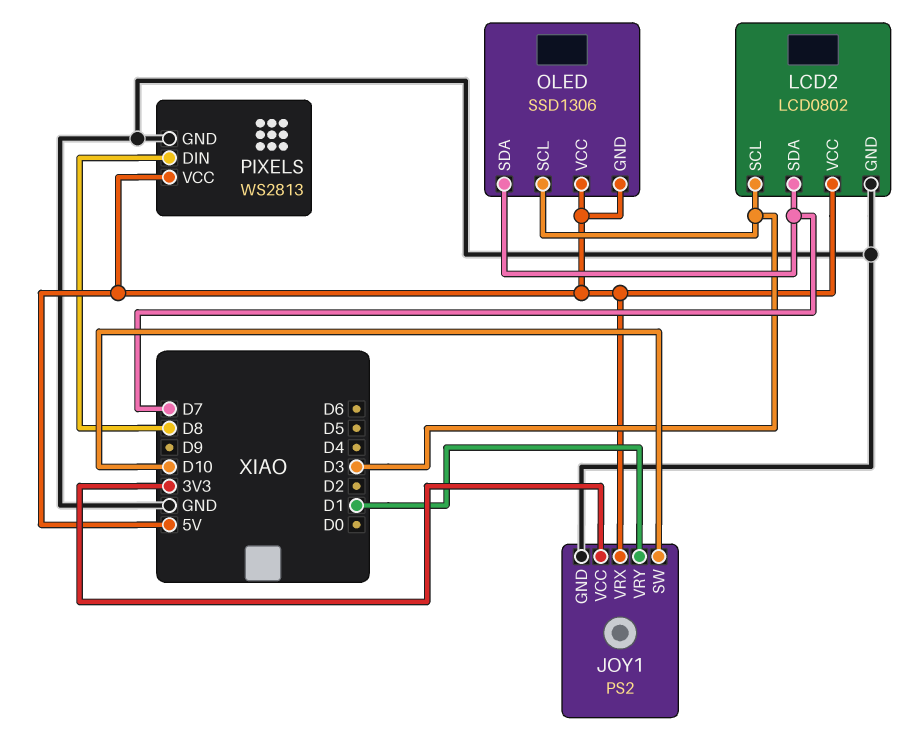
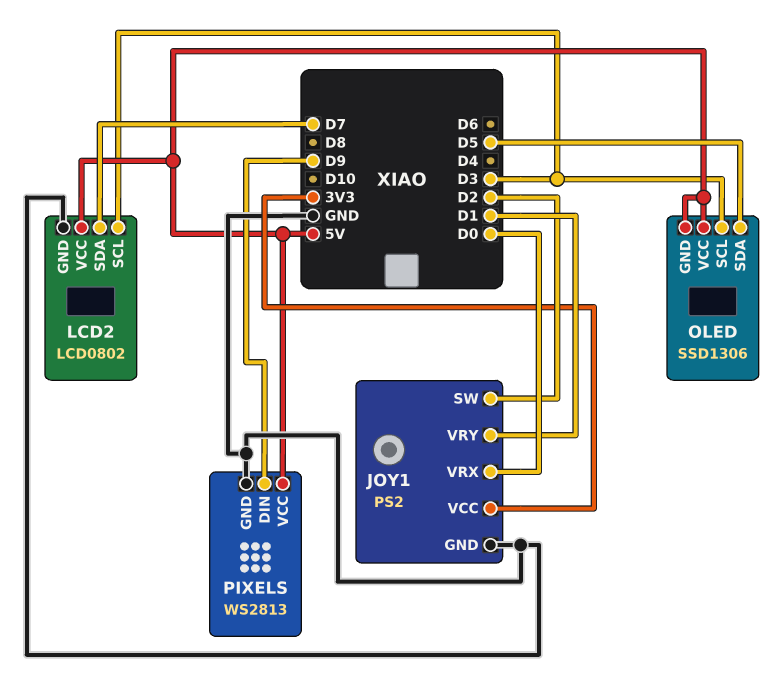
JOY1 pin SW: D10 -> D2
JOY1 pin VRX: 5V -> D0
OLED pin SDA: D7 -> D5
PIXELS pin DIN: D8 -> D9

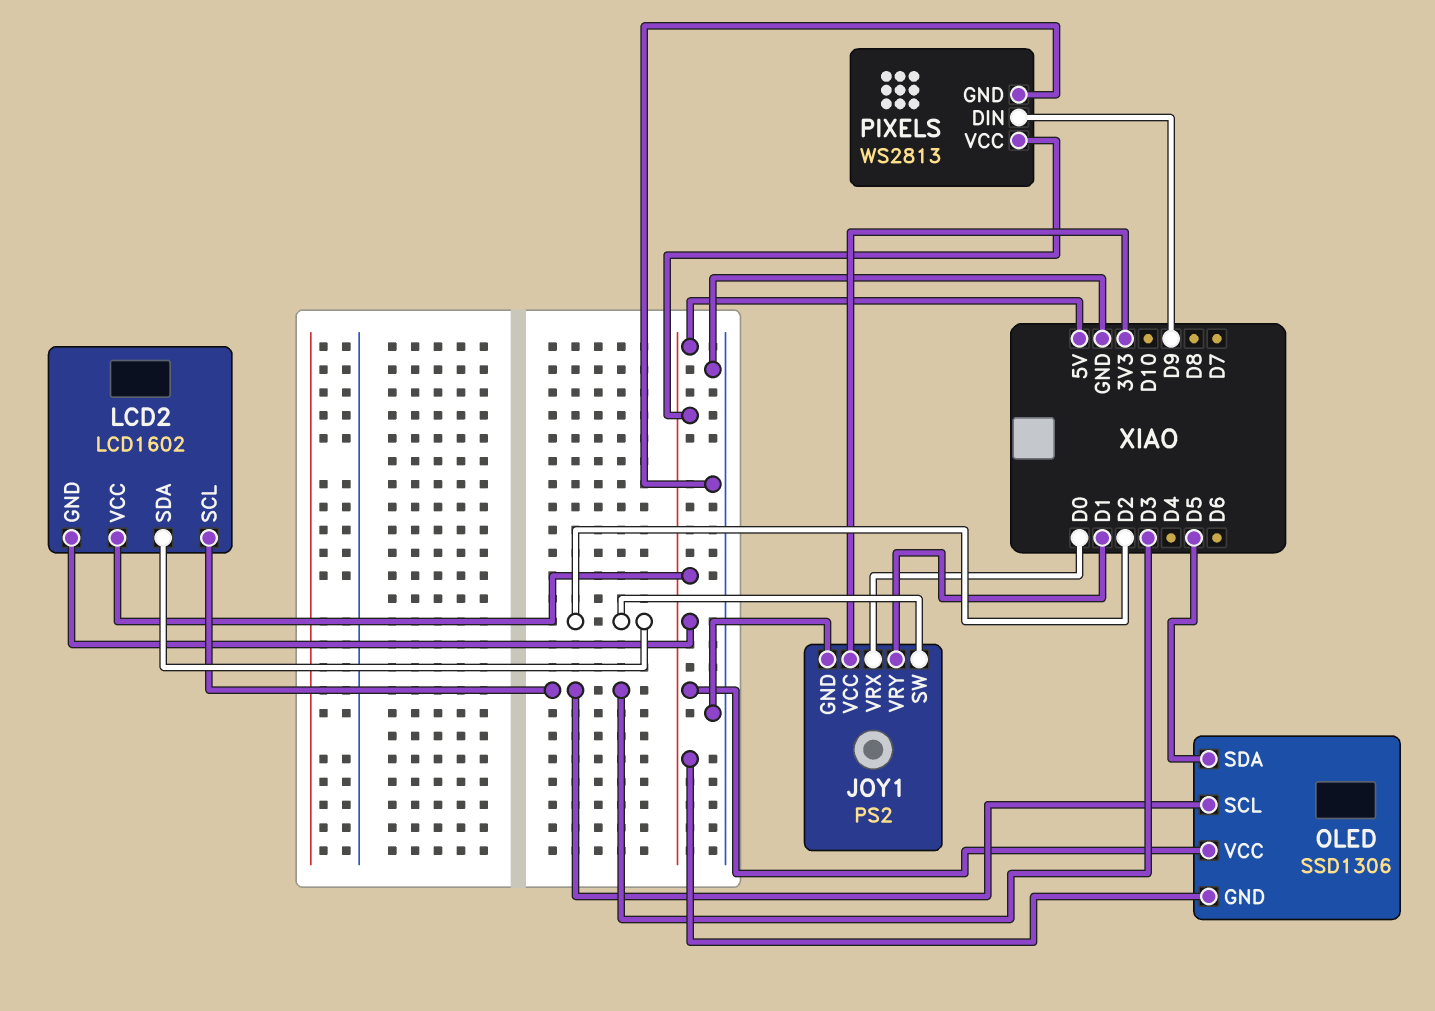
LCD2: LCD0802 -> LCD1602
LCD2 pin GND: GND -> 5V
LCD2 pin SDA: D7 -> D2

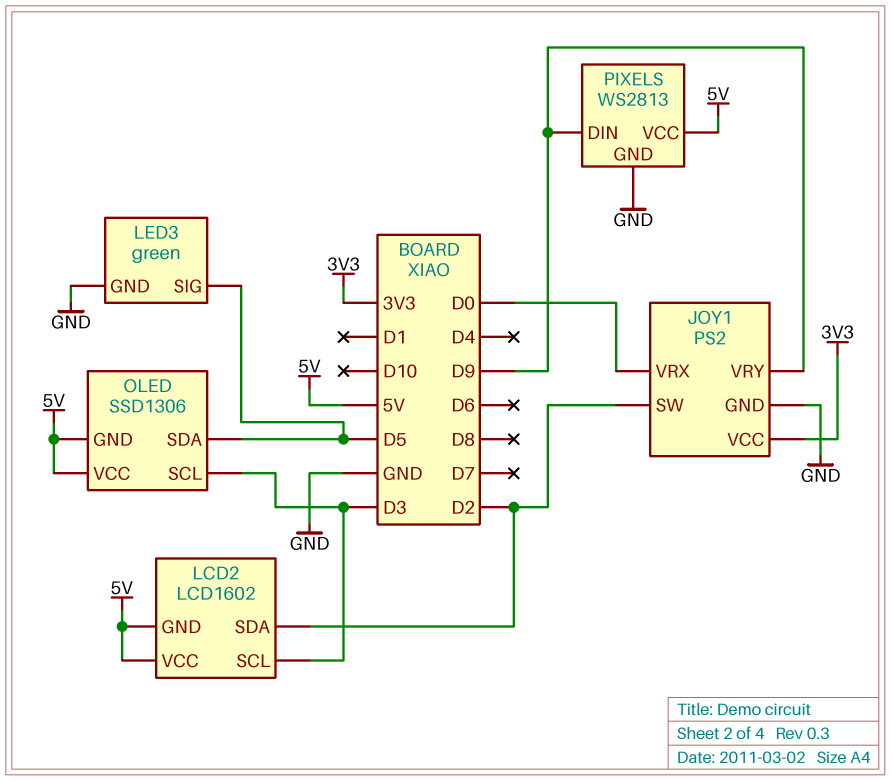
JOY1 pin VRY: D1 -> D9
LED3: none -> green
LED3 pin GND: none -> GND
LED3 pin SIG: none -> D5

